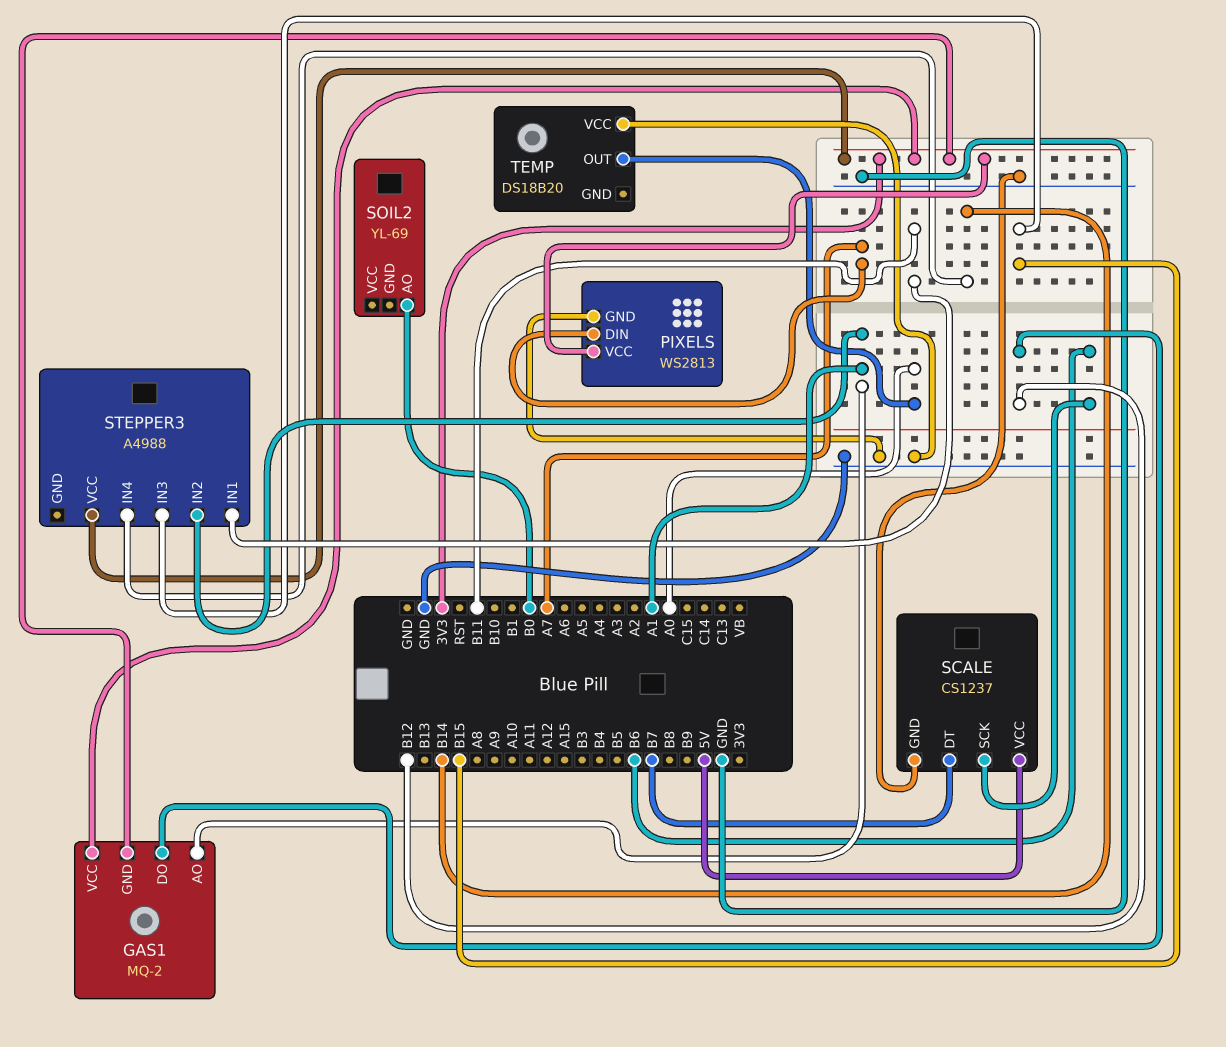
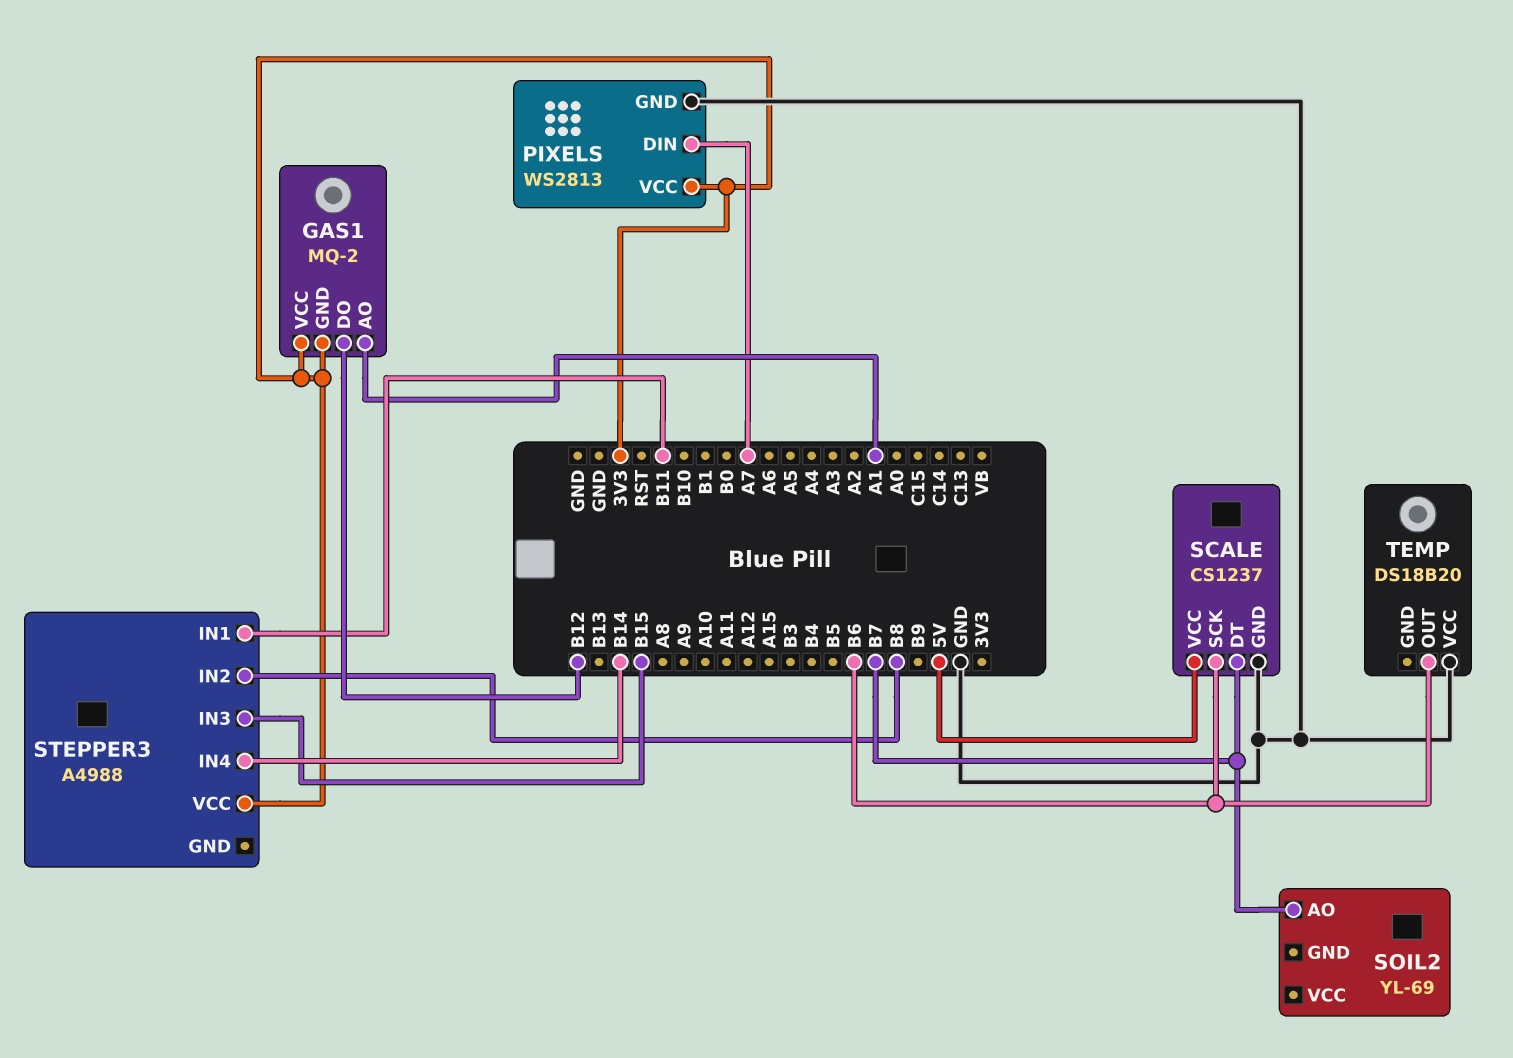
SOIL2 pin AO: B0 -> B7
STEPPER3 pin IN2: A1 -> B8
TEMP pin OUT: A0 -> B6

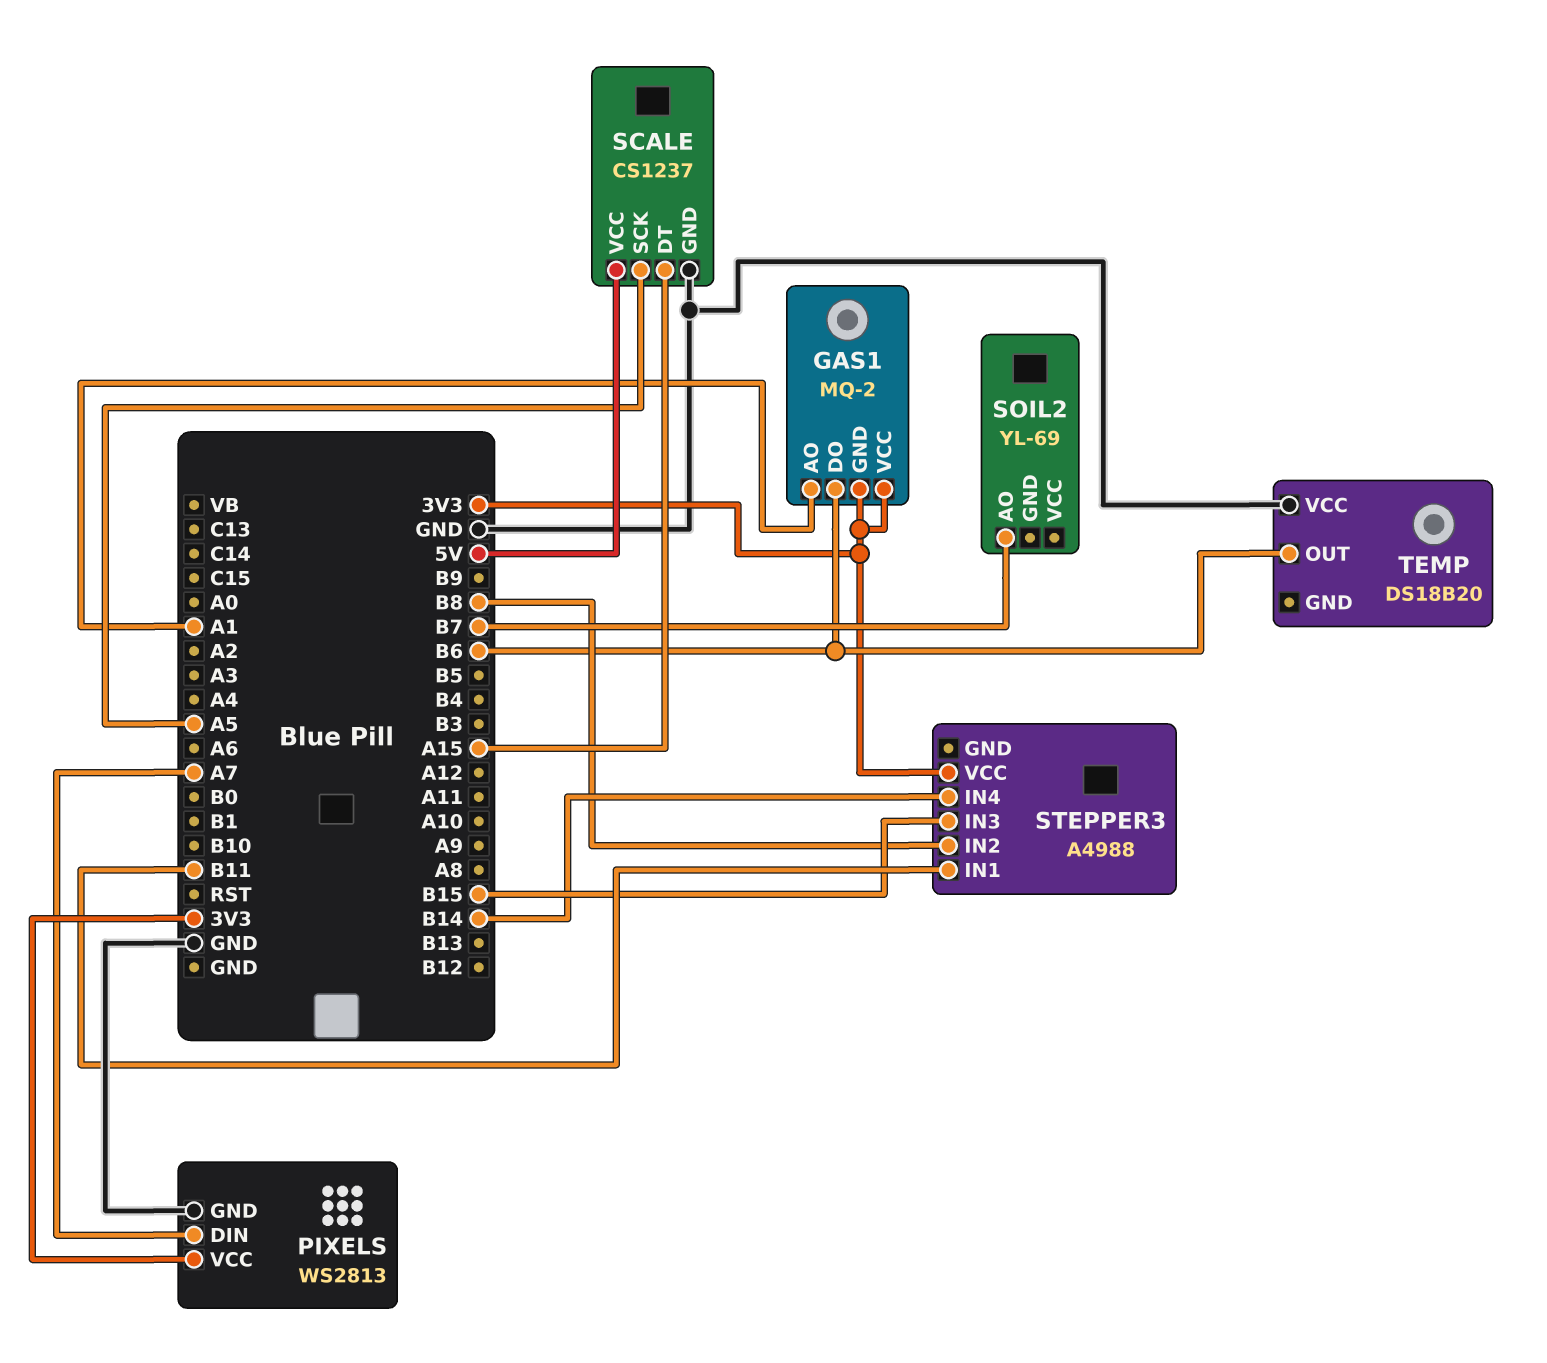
GAS1 pin DO: B12 -> B6
SCALE pin DT: B7 -> A15
SCALE pin SCK: B6 -> A5

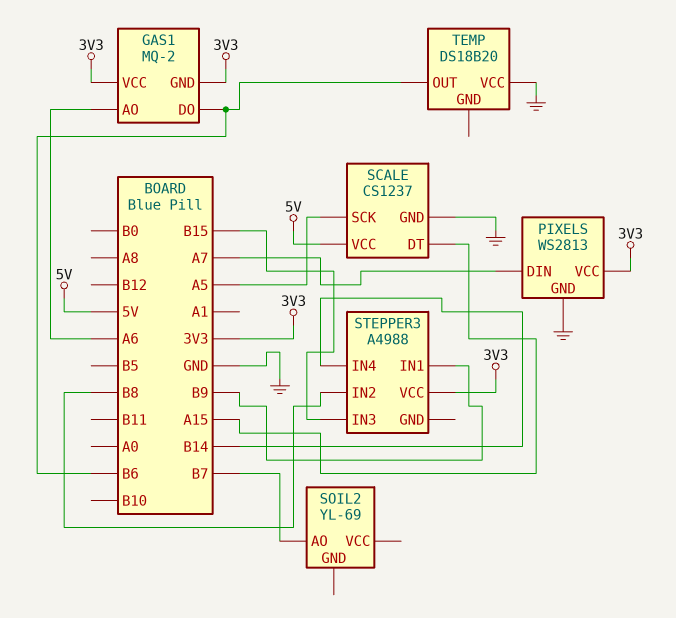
GAS1 pin AO: A1 -> A6
STEPPER3 pin IN1: B11 -> B9

